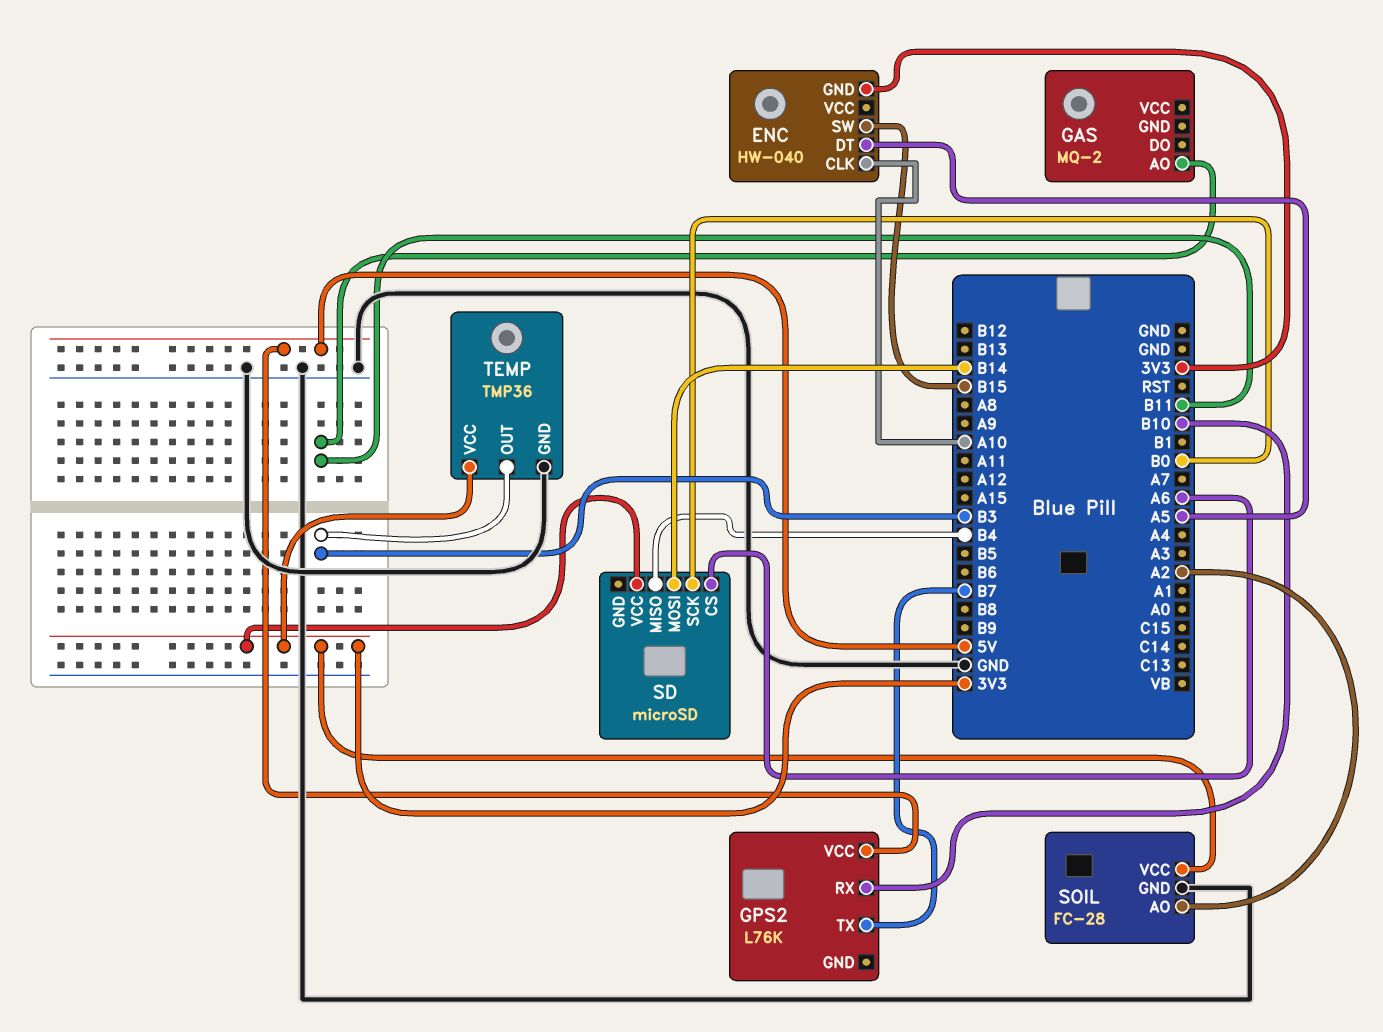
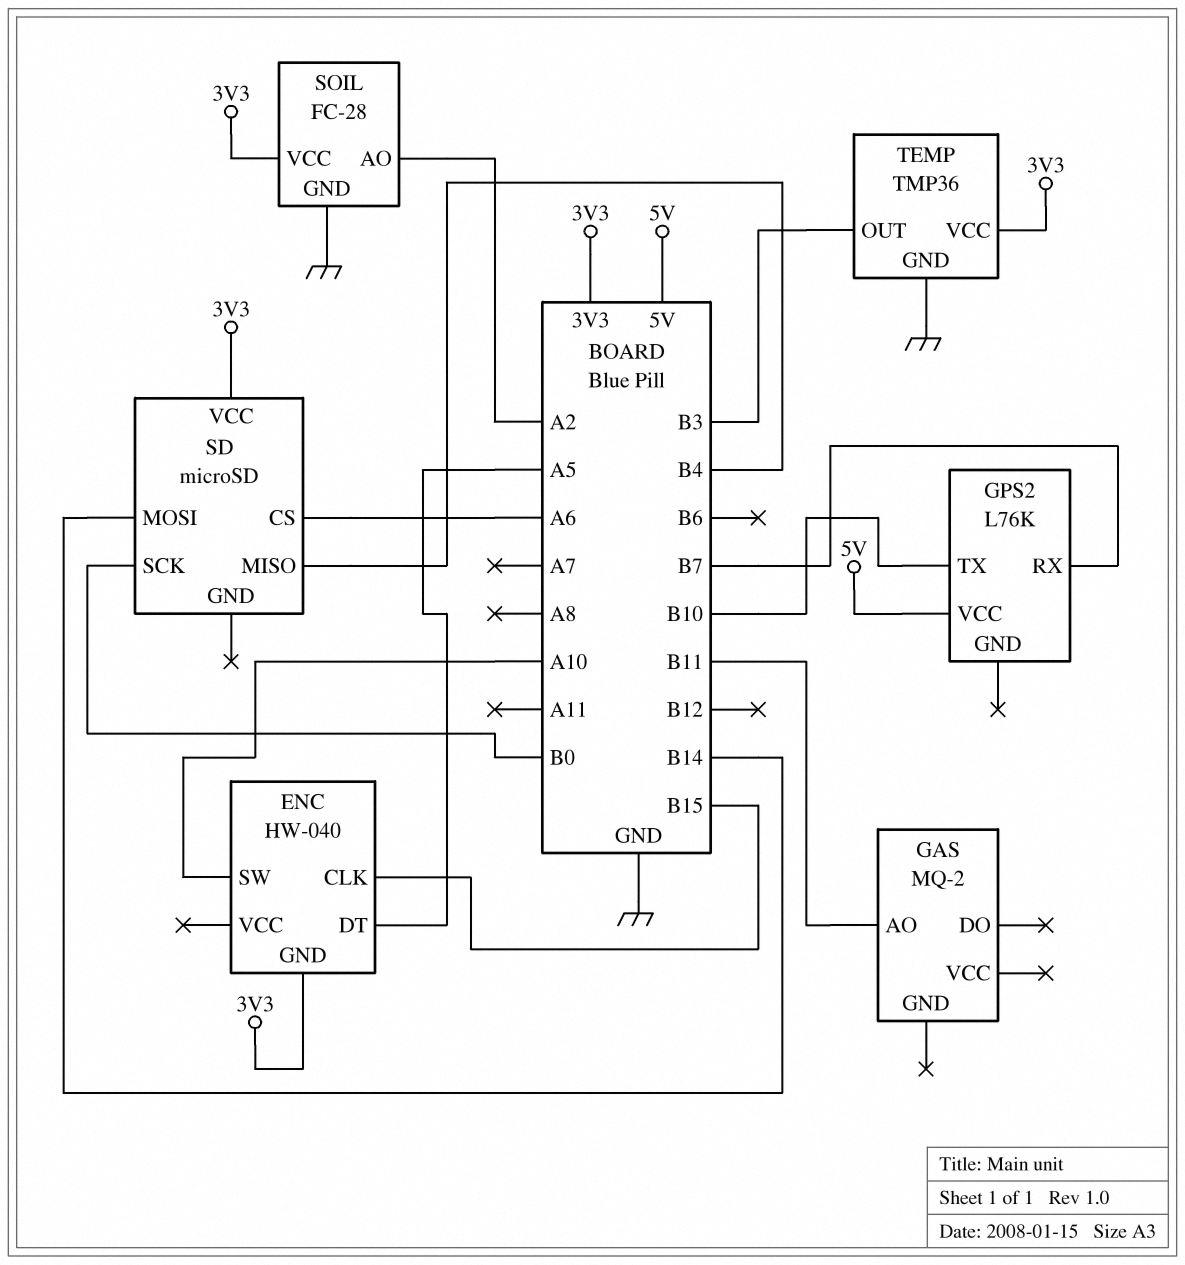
ENC pin CLK: A10 -> B15
ENC pin SW: B15 -> A10
GPS2 pin RX: B10 -> B7
GPS2 pin TX: B7 -> B10

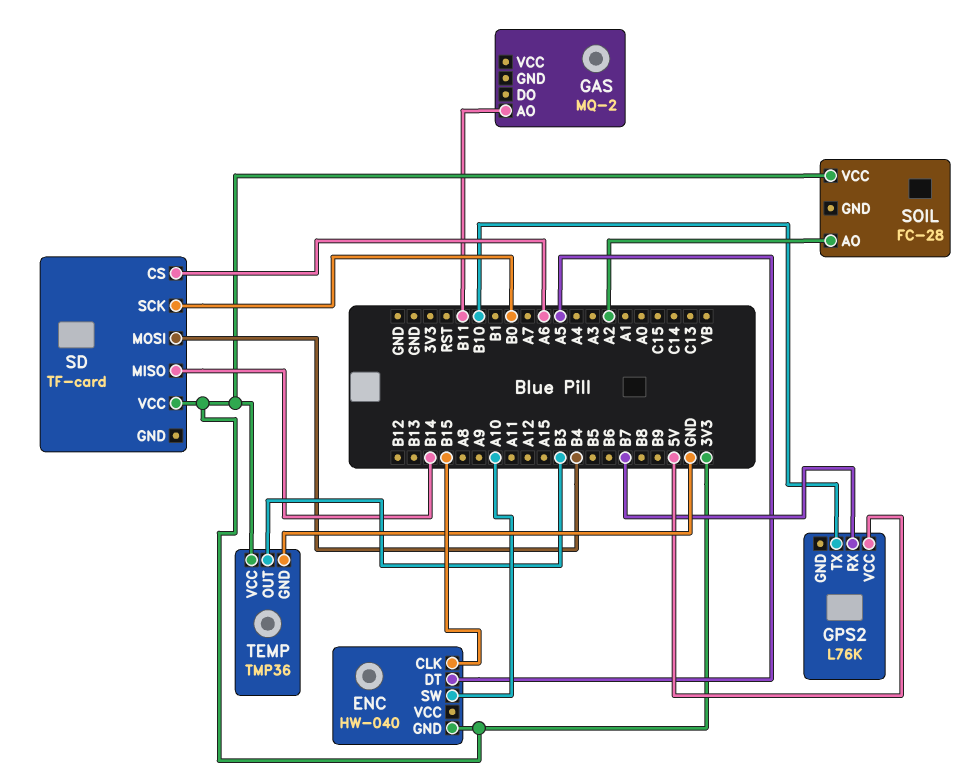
SD: microSD -> TF-card
SD pin MISO: B4 -> B14
SD pin MOSI: B14 -> B4
SOIL pin GND: GND -> none

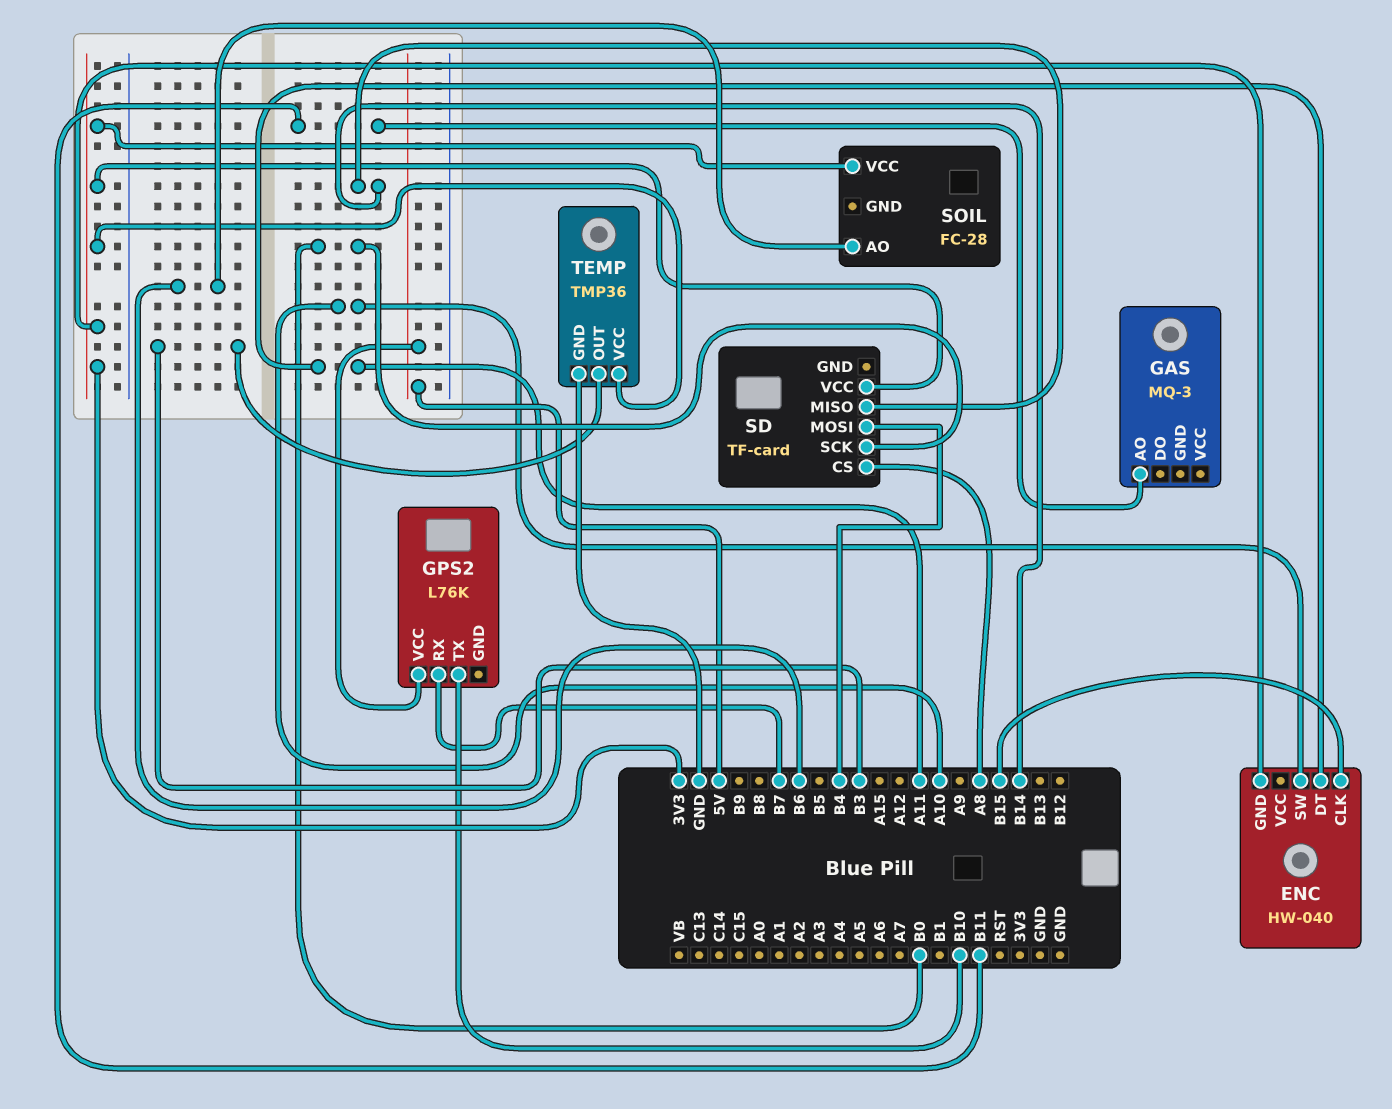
ENC pin DT: A5 -> A11
GAS: MQ-2 -> MQ-3
SD pin CS: A6 -> A8
SOIL pin AO: A2 -> B6

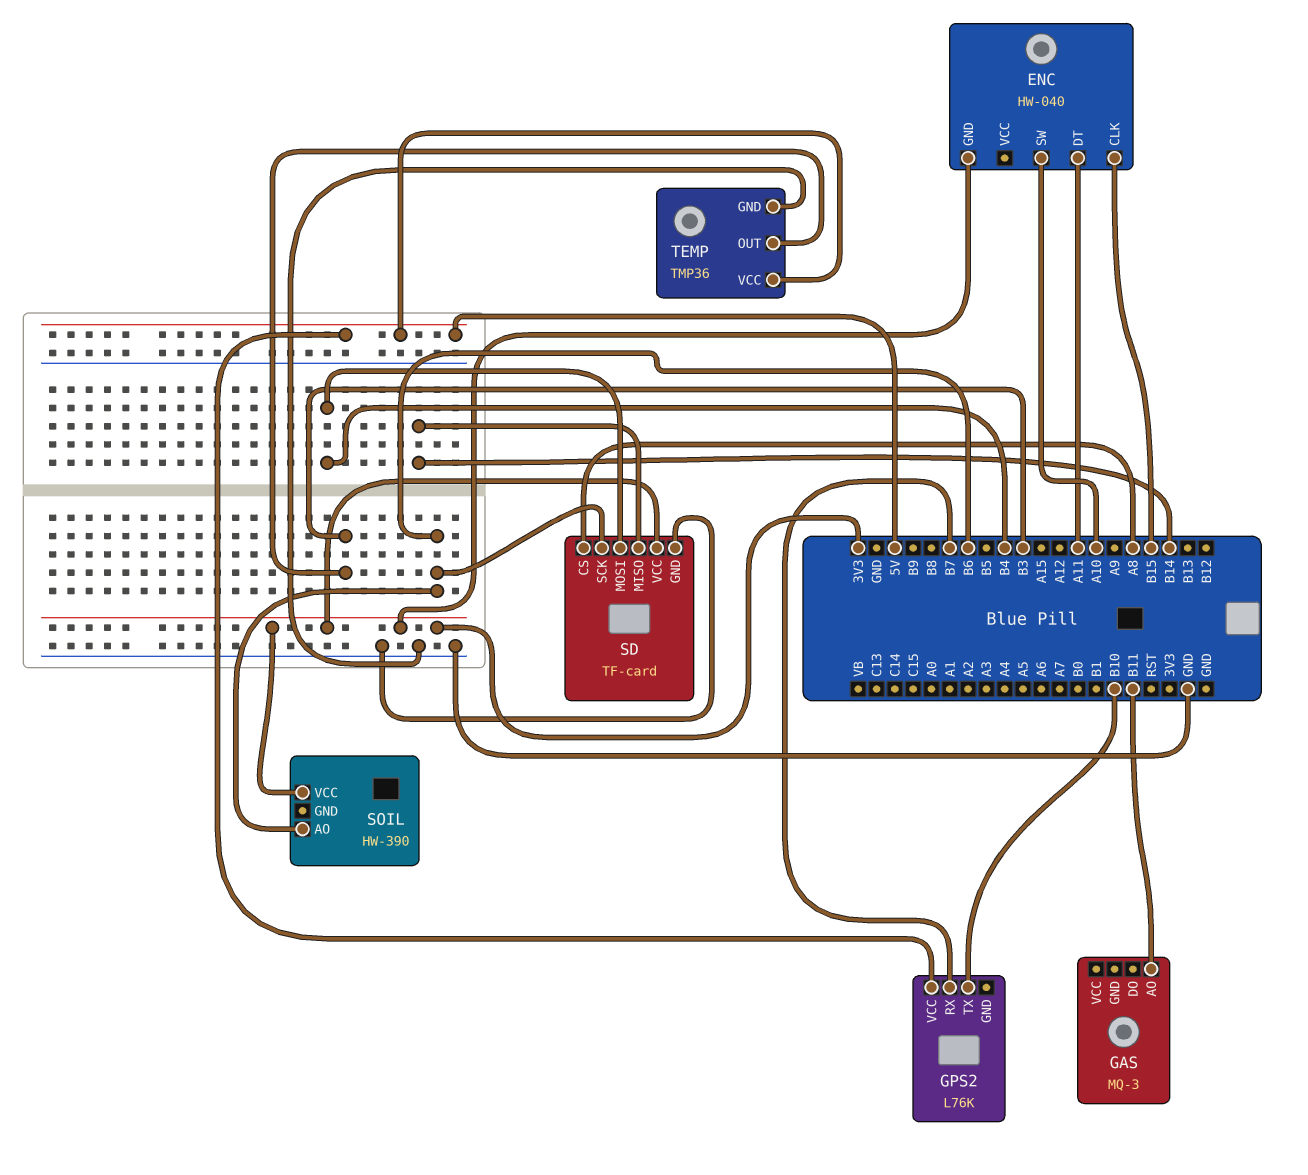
SD pin GND: none -> GND
SD pin SCK: B0 -> B6
SOIL: FC-28 -> HW-390
TEMP pin VCC: 3V3 -> 5V

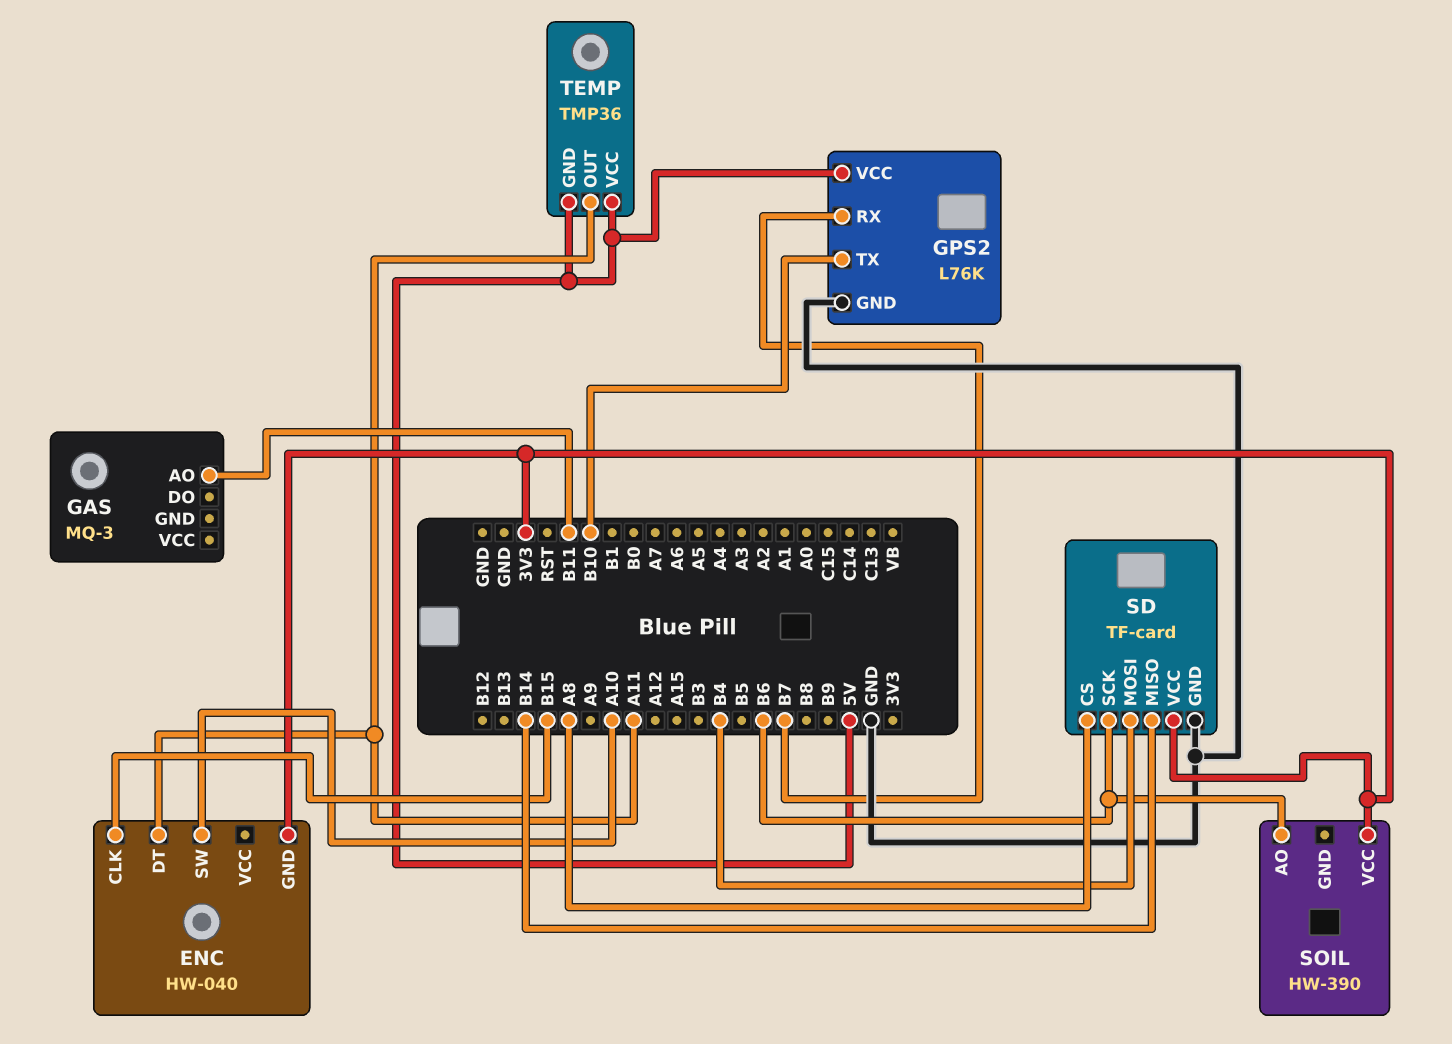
GPS2 pin GND: none -> GND
TEMP pin GND: GND -> 5V
TEMP pin OUT: B3 -> A11

